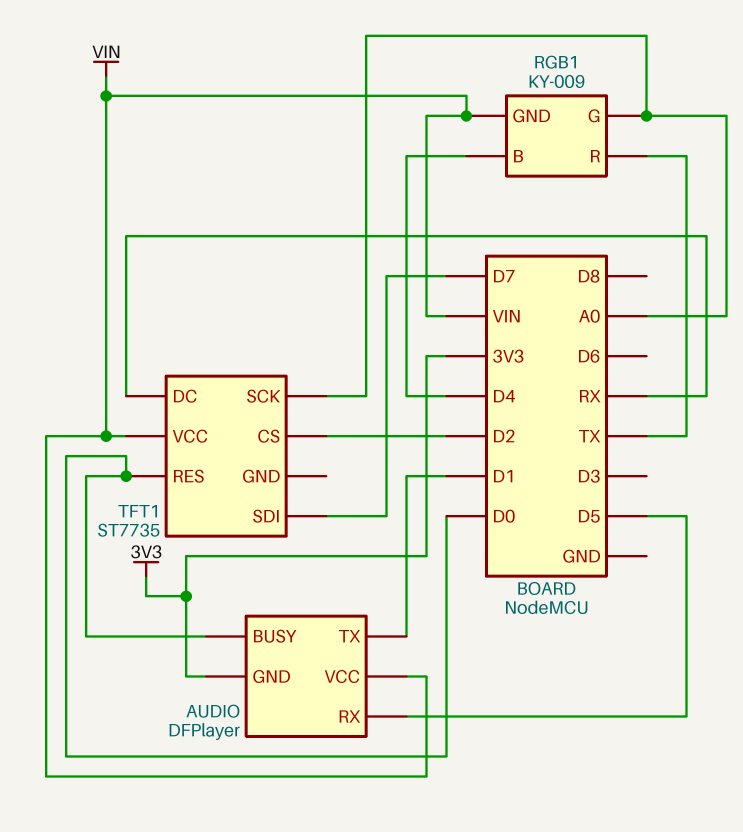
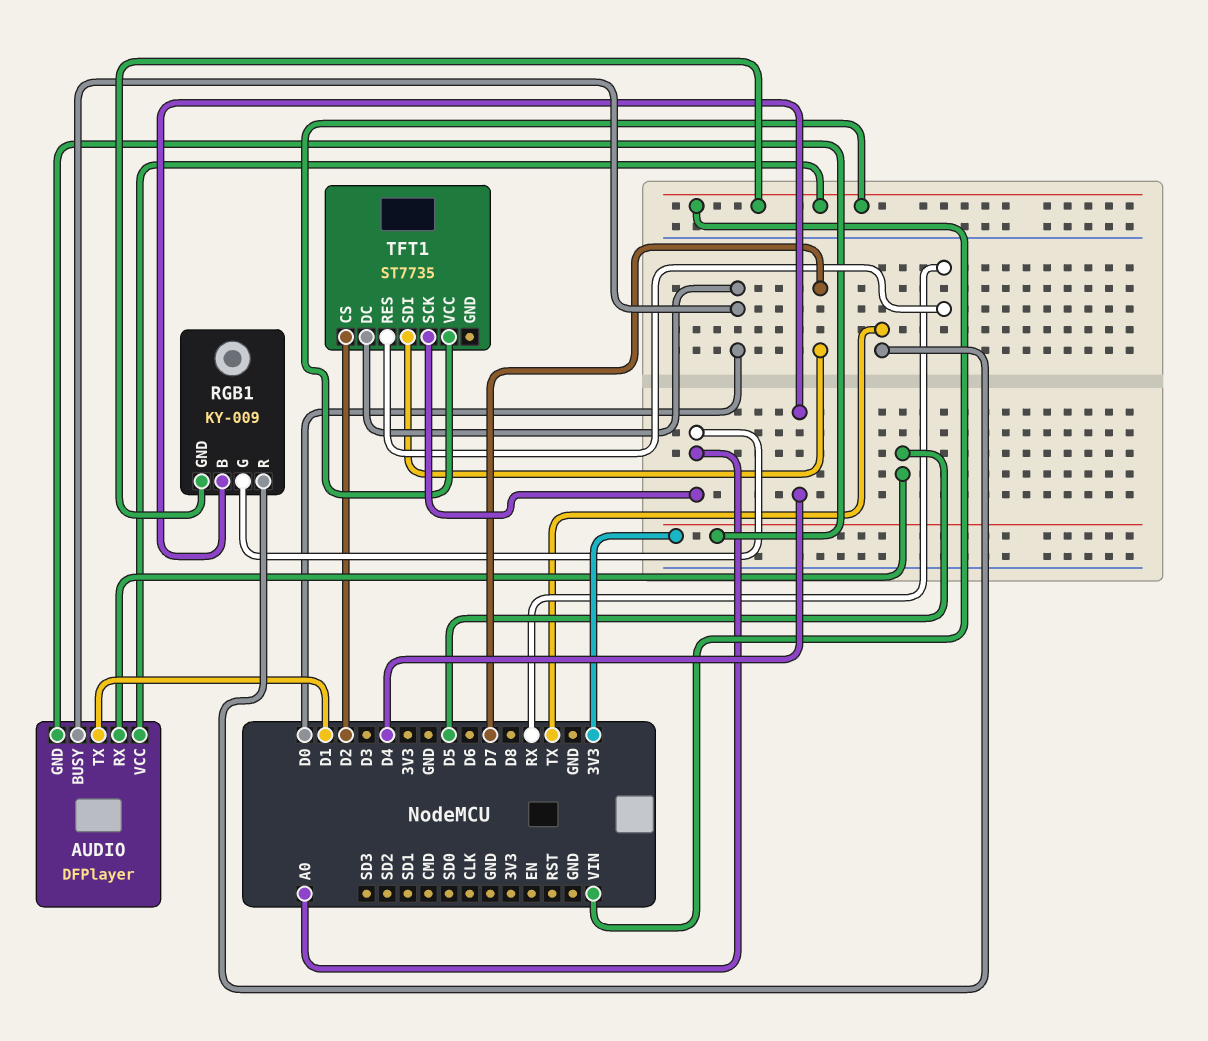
TFT1 pin DC: RX -> D0
TFT1 pin RES: D0 -> RX

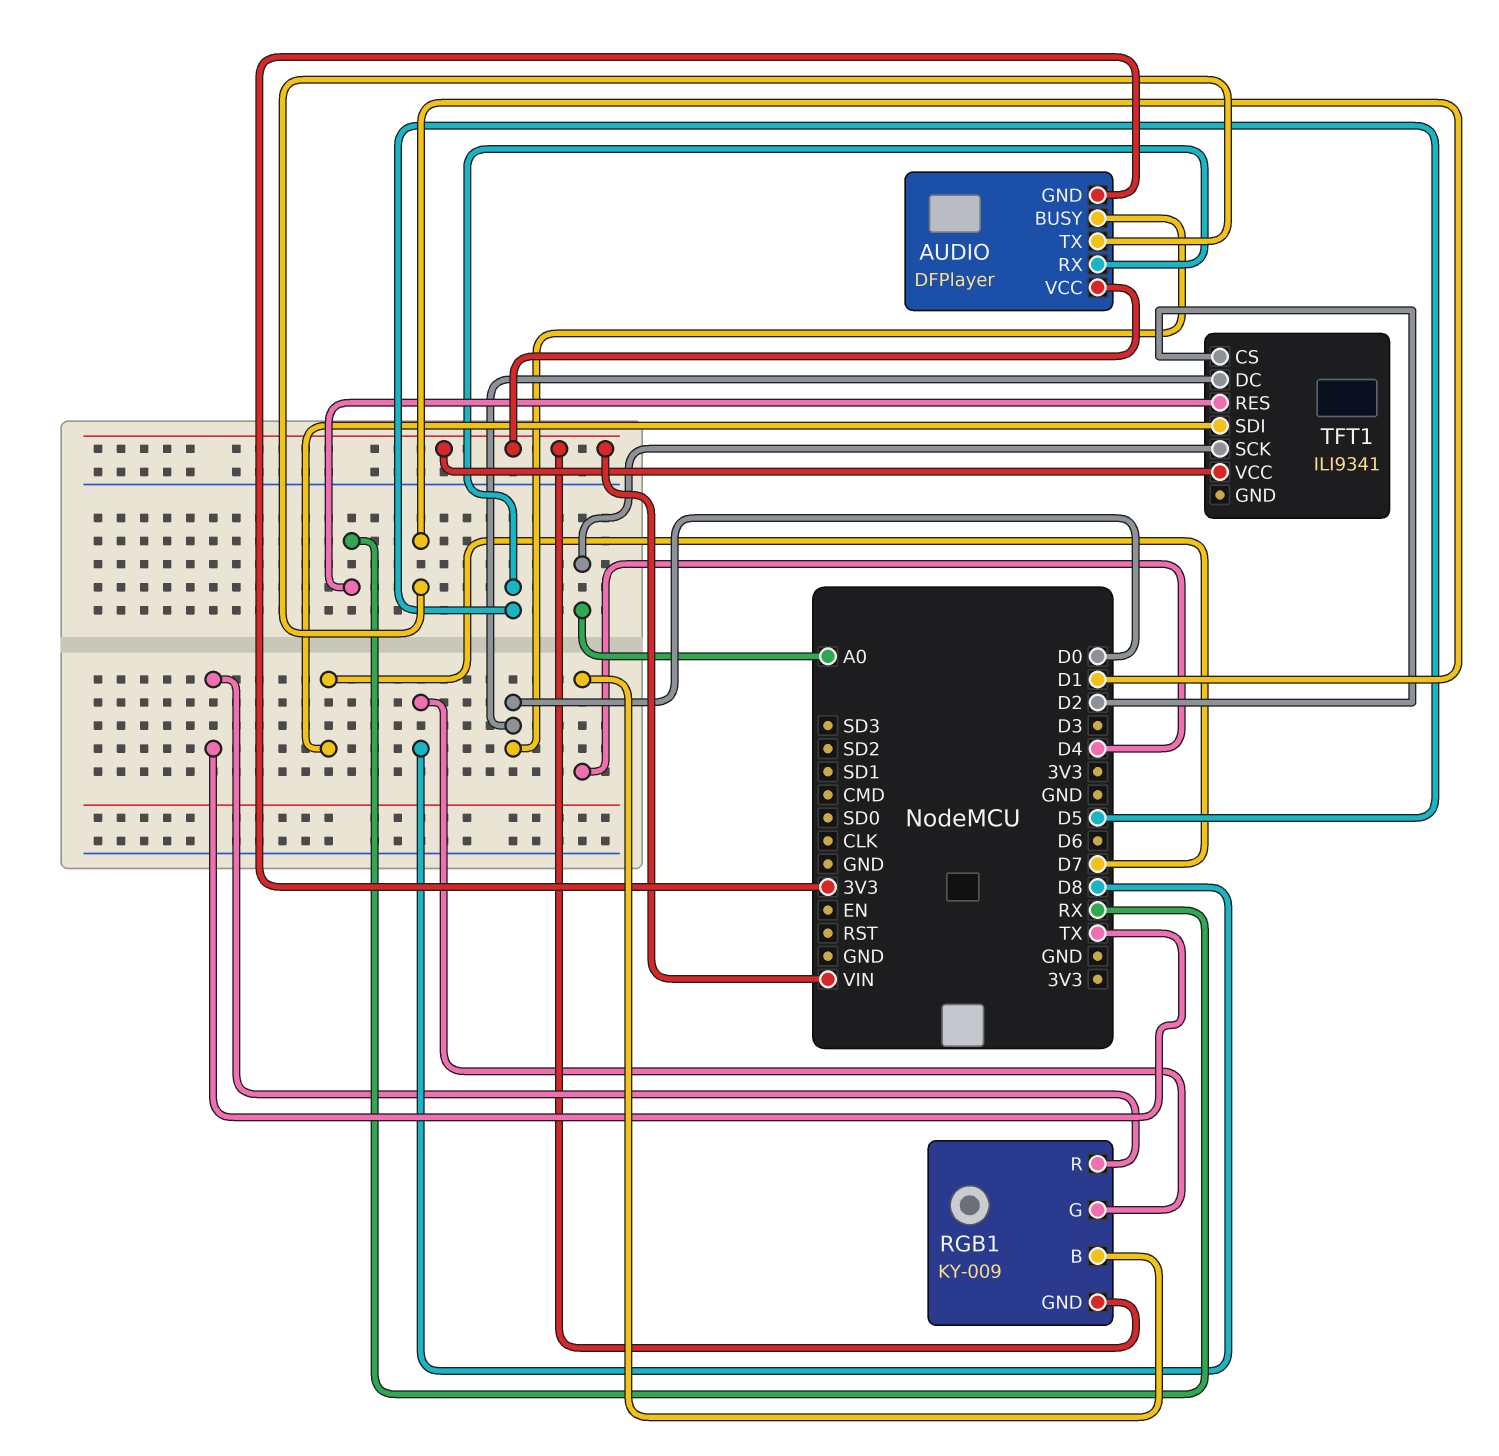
RGB1 pin G: A0 -> D8
TFT1: ST7735 -> ILI9341

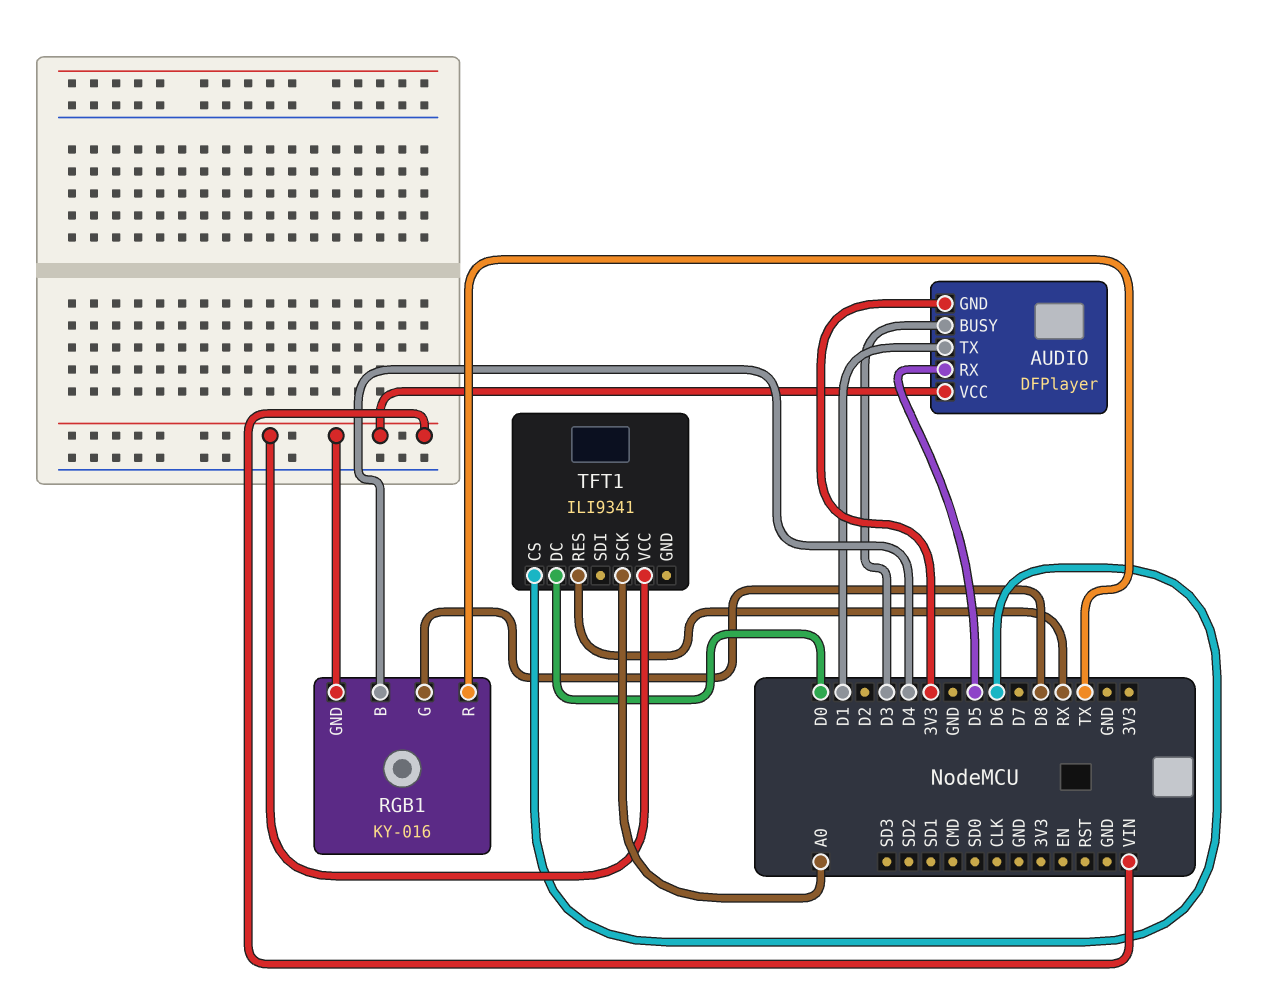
AUDIO pin BUSY: D0 -> D3
RGB1: KY-009 -> KY-016
TFT1 pin CS: D2 -> D6
TFT1 pin SDI: D7 -> none

